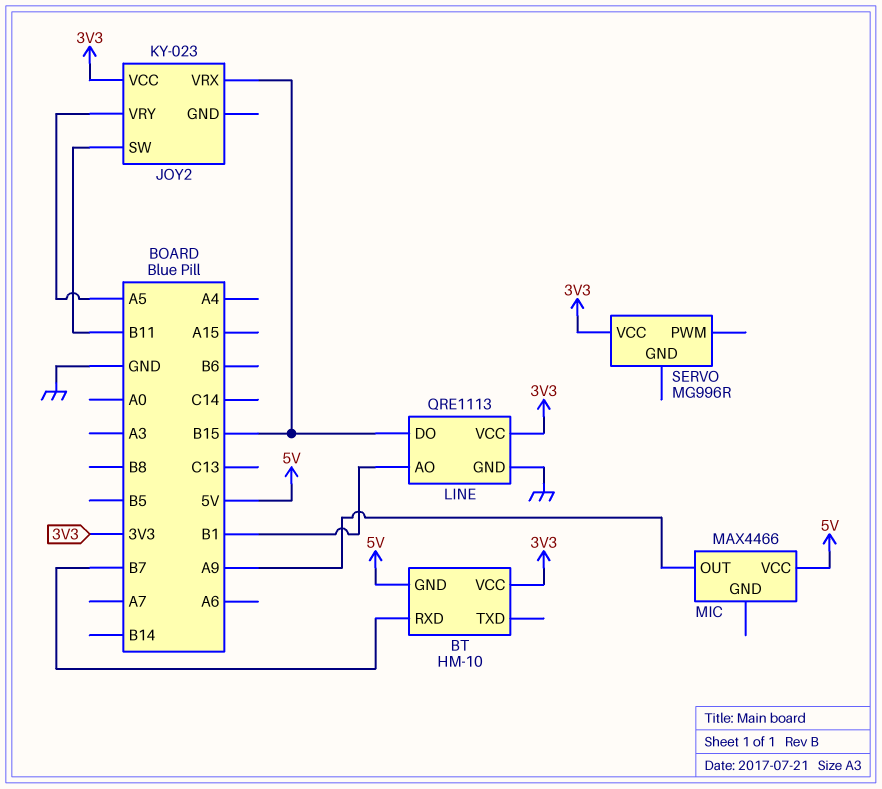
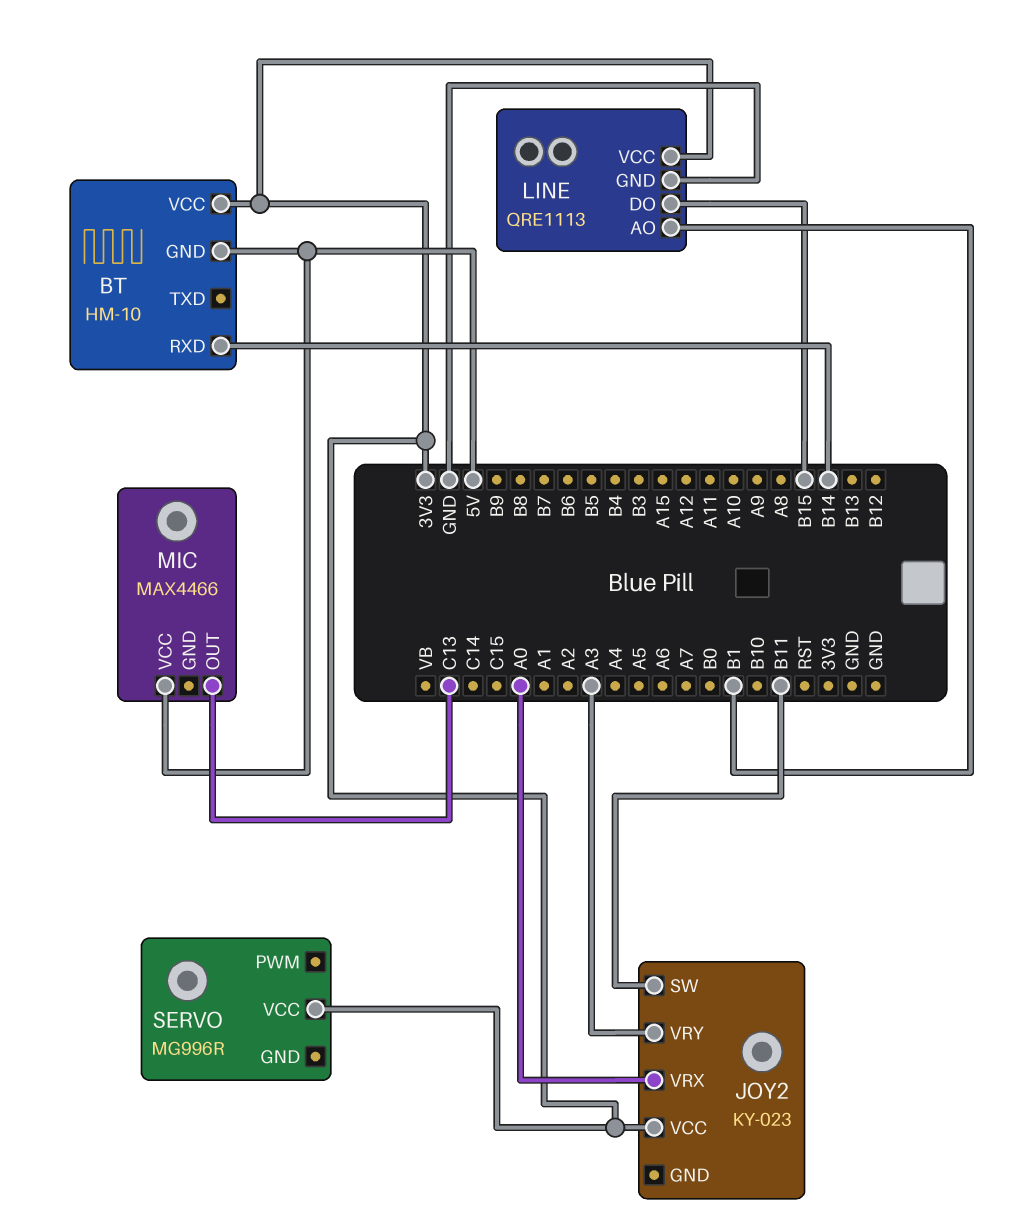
BT pin RXD: B7 -> B14
JOY2 pin VRX: B15 -> A0
JOY2 pin VRY: A5 -> A3
MIC pin OUT: A9 -> C13

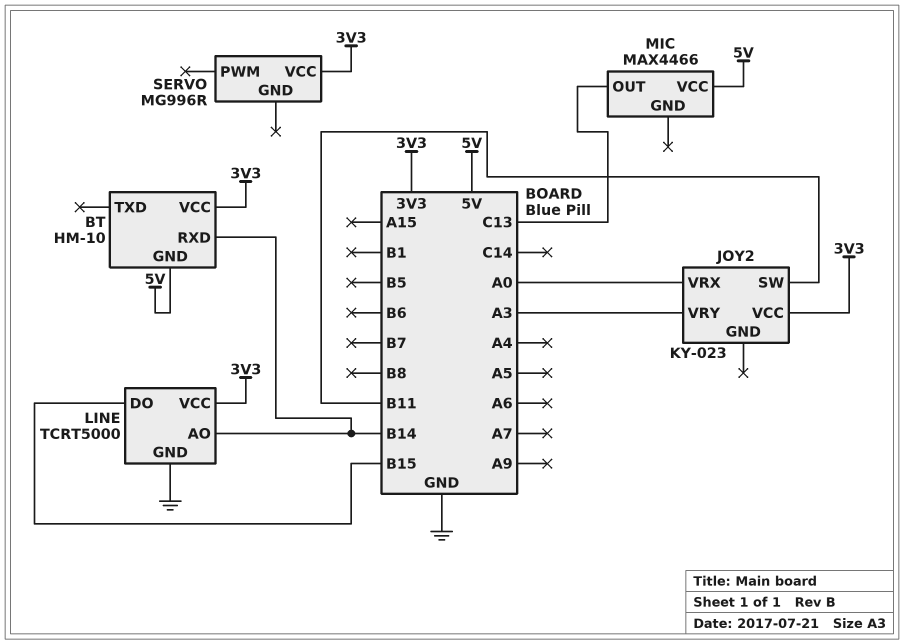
LINE: QRE1113 -> TCRT5000
LINE pin AO: B1 -> B14

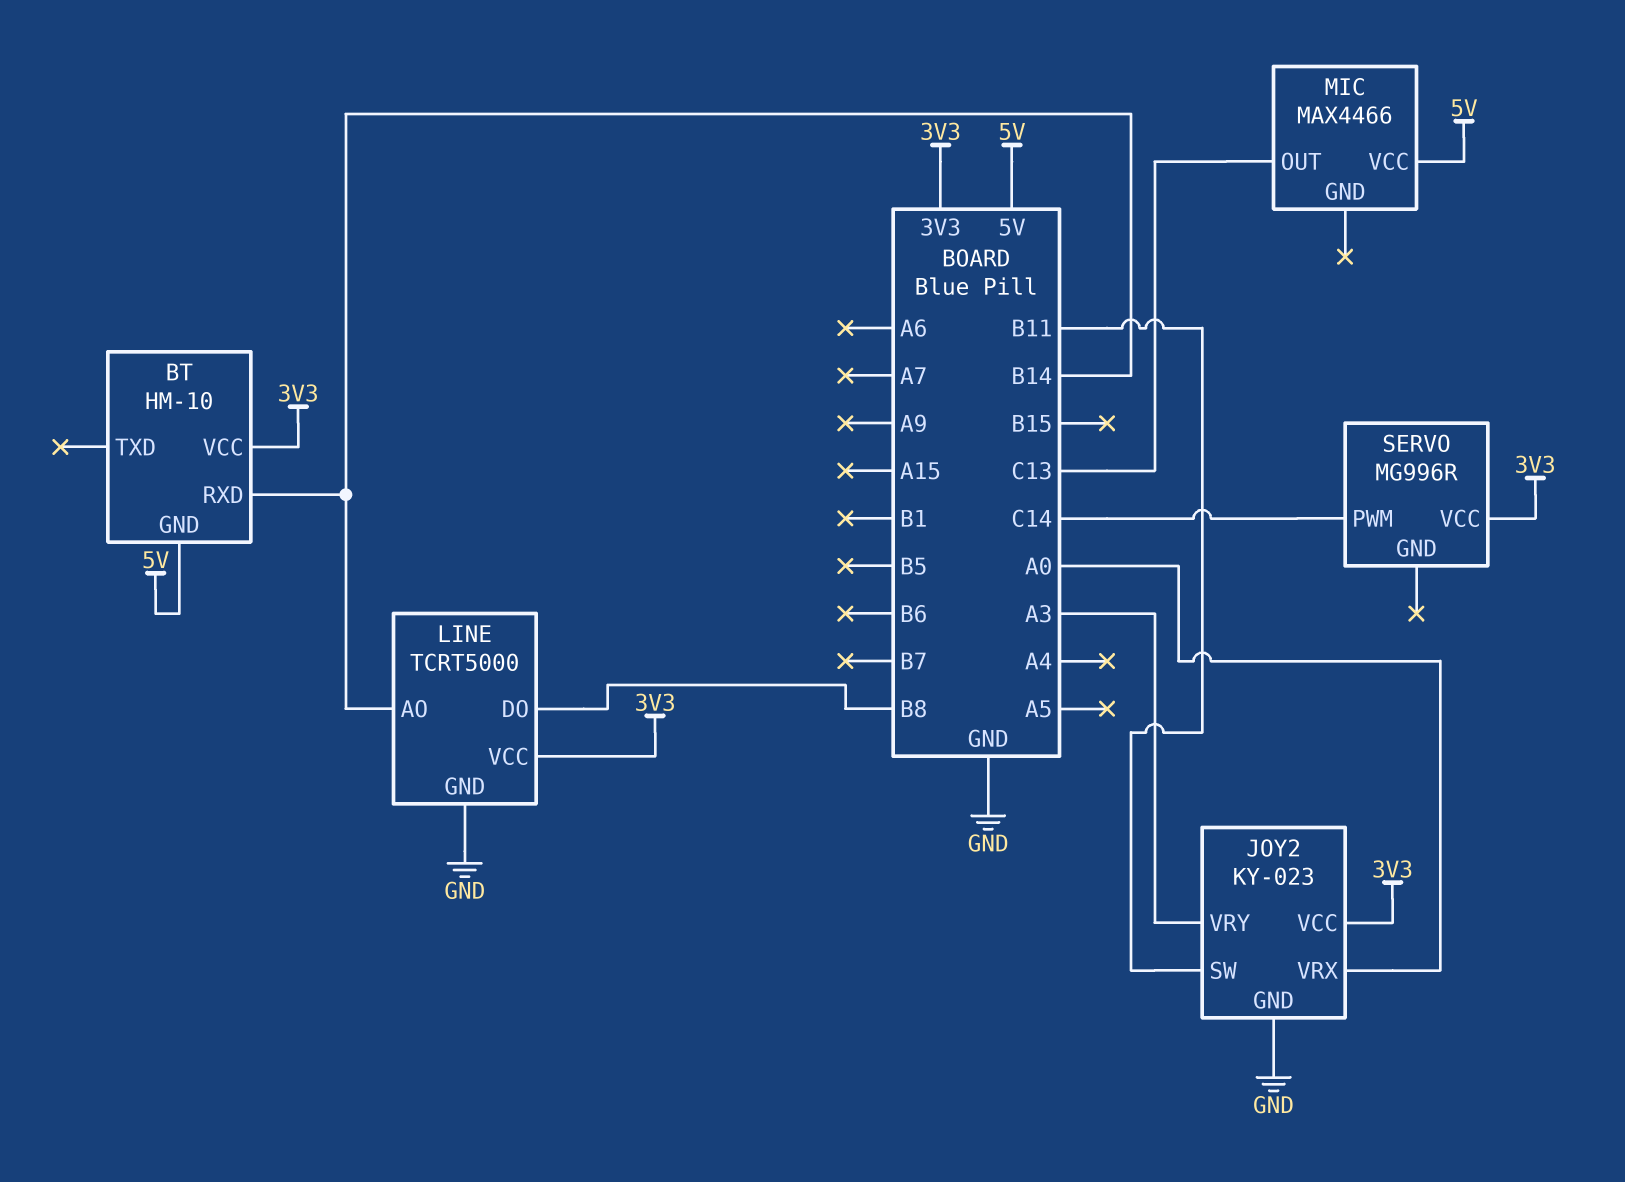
JOY2 pin GND: none -> GND
LINE pin DO: B15 -> B8
SERVO pin PWM: none -> C14

